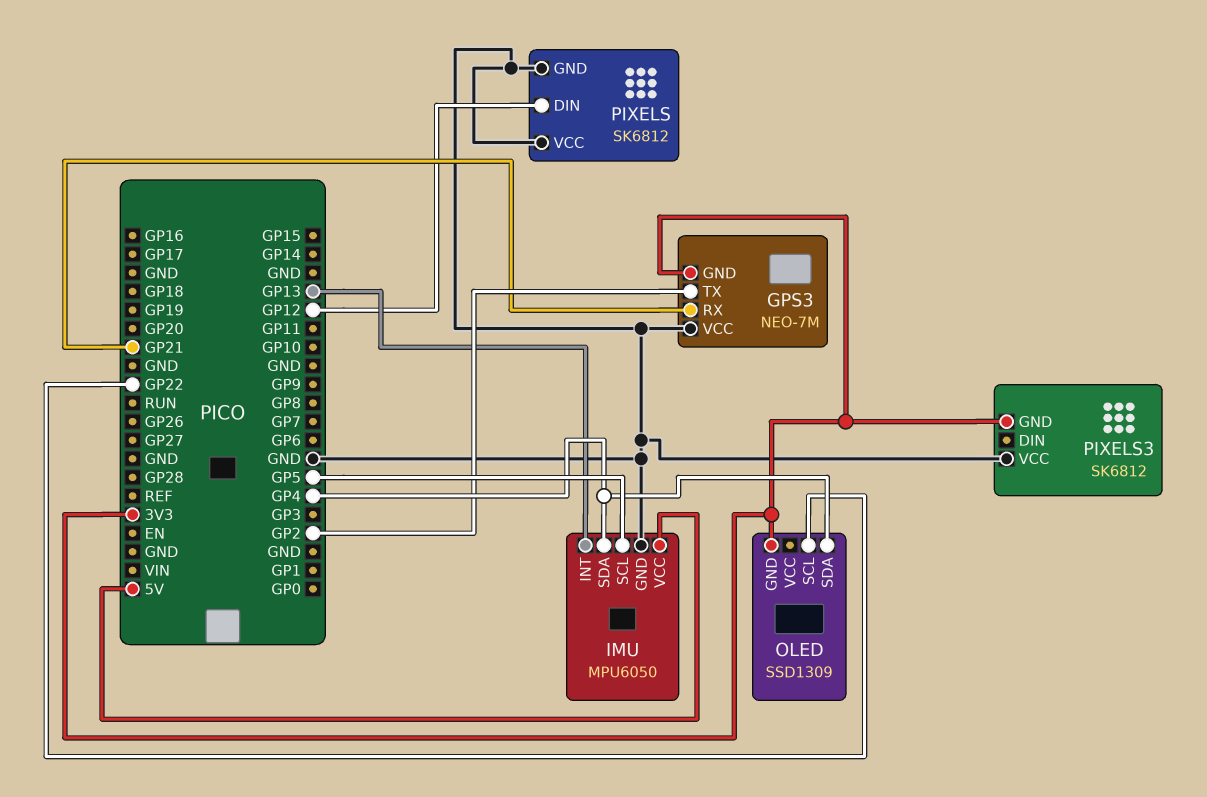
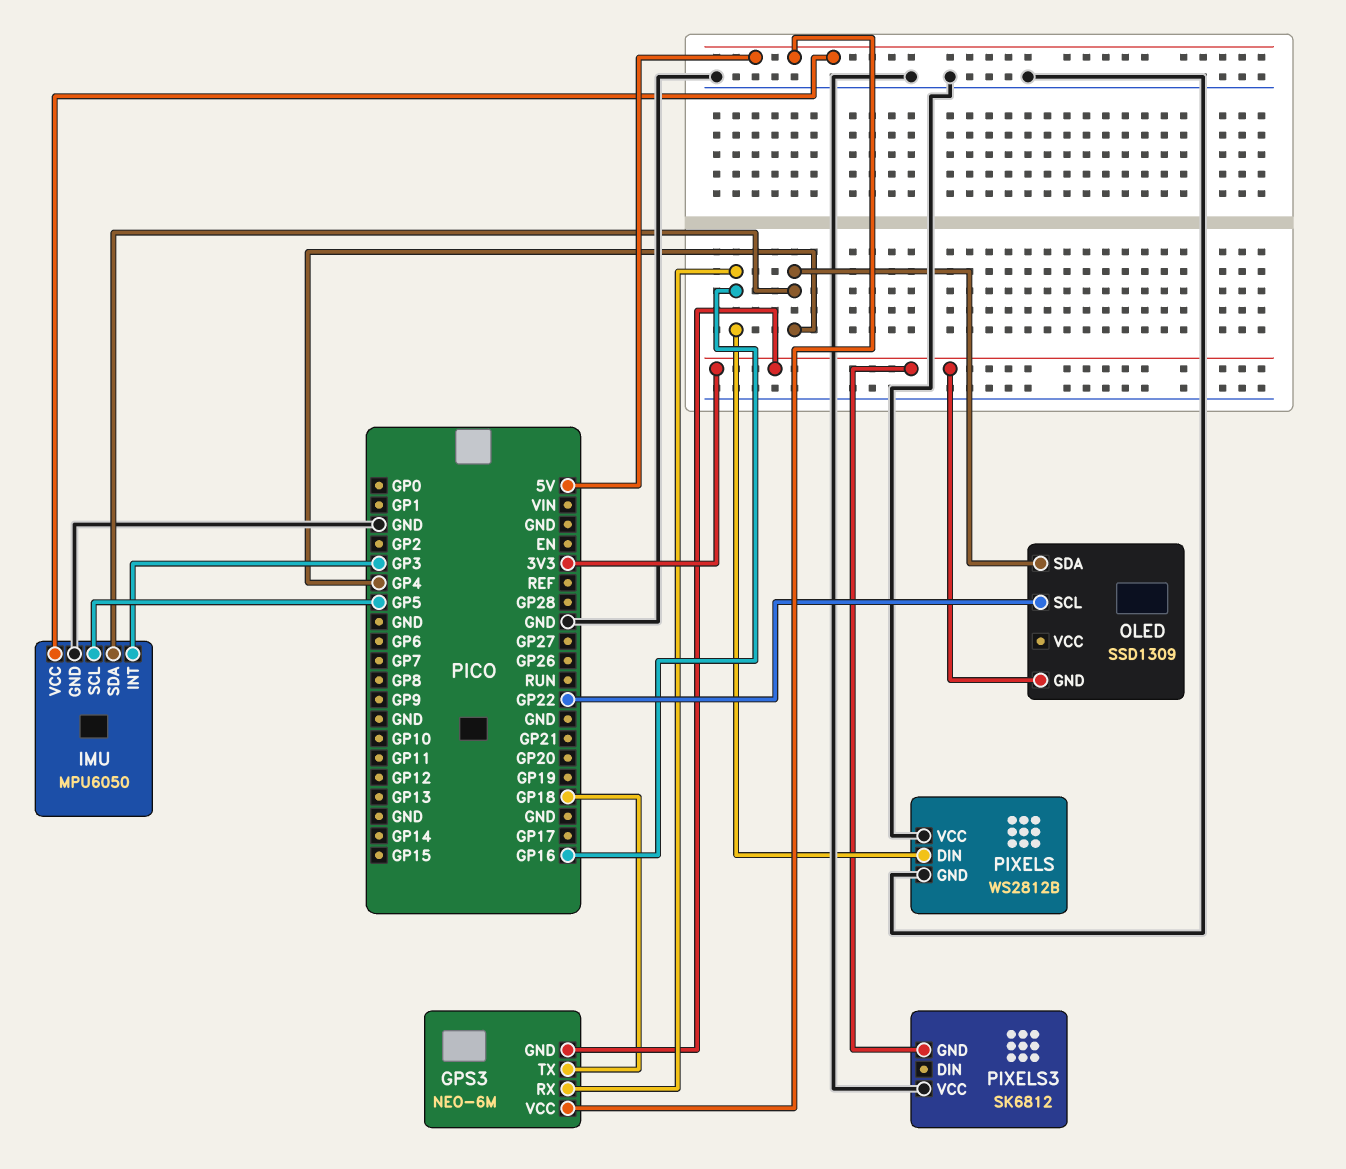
GPS3: NEO-7M -> NEO-6M
GPS3 pin RX: GP21 -> GP16
GPS3 pin TX: GP2 -> GP18
GPS3 pin VCC: GND -> 5V
IMU pin INT: GP13 -> GP3
PIXELS: SK6812 -> WS2812B
PIXELS pin DIN: GP12 -> GP16

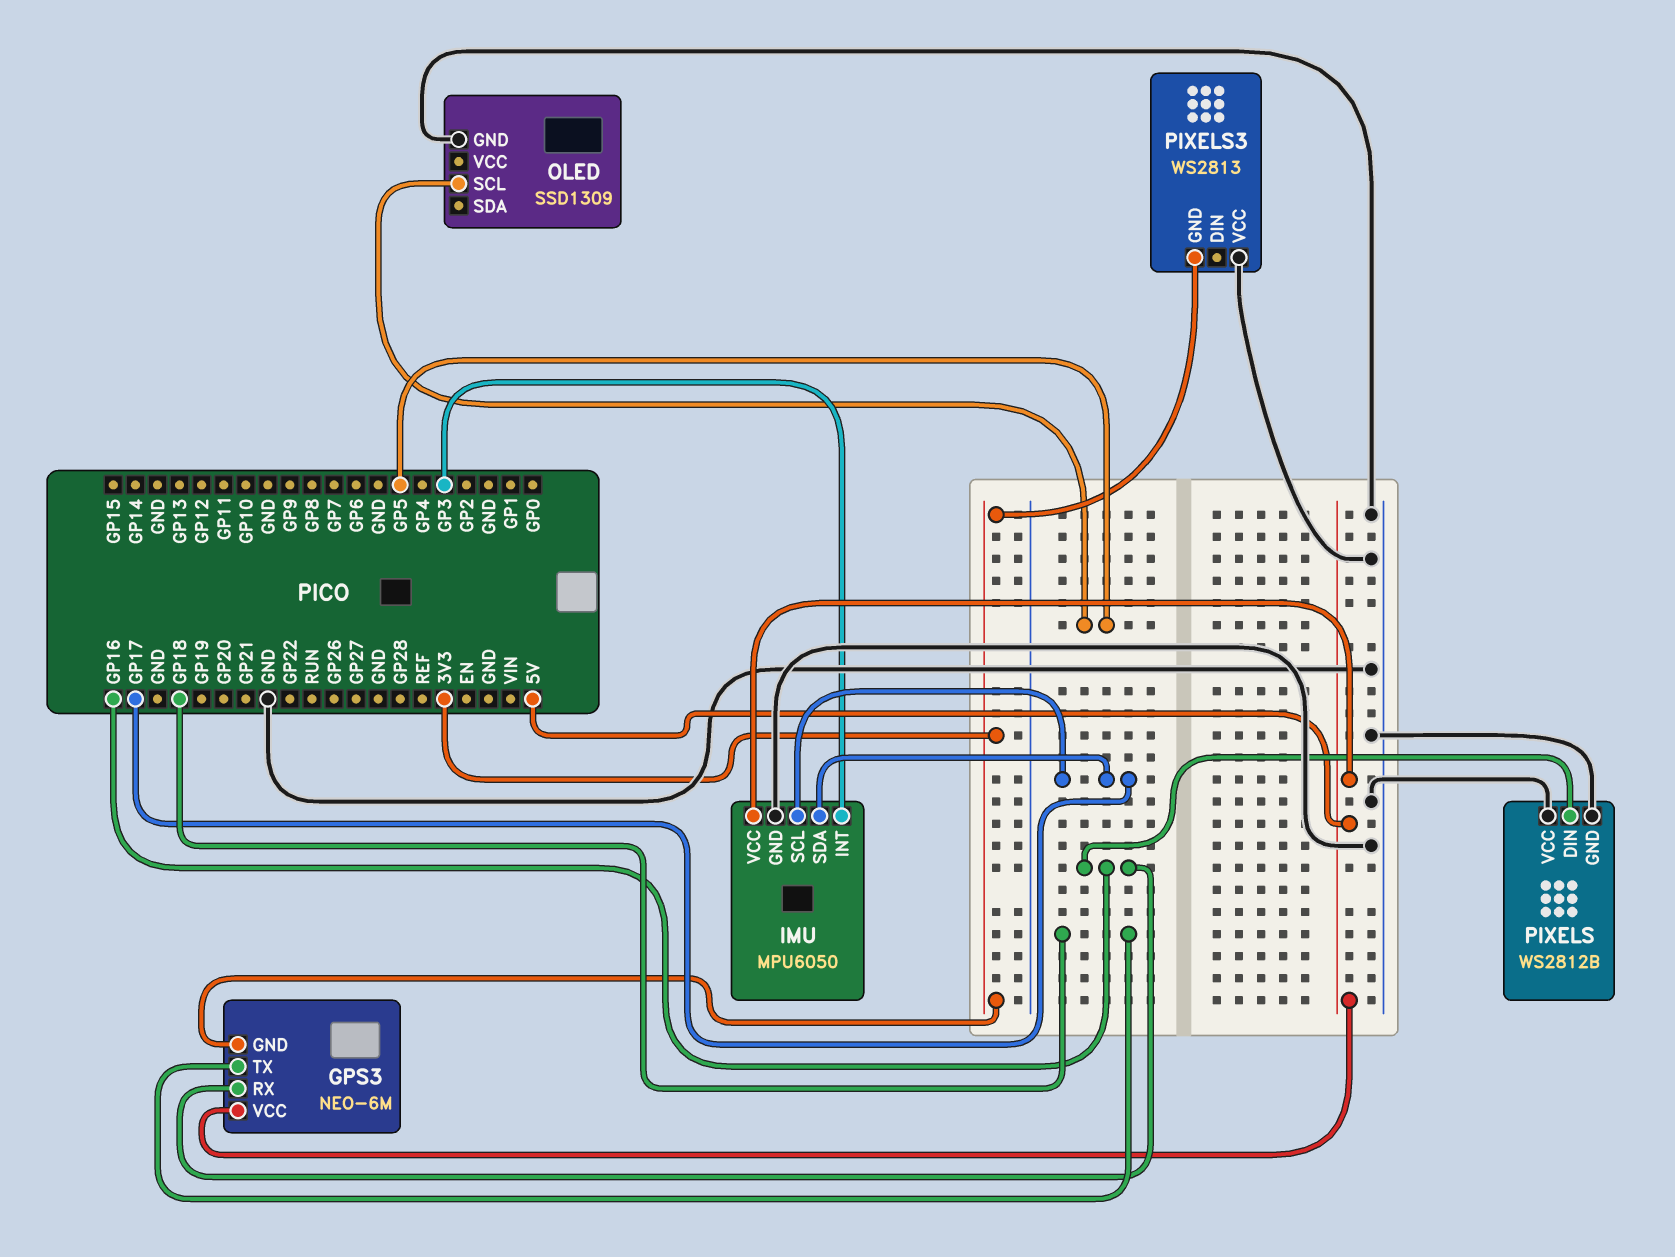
IMU pin SCL: GP5 -> GP17
IMU pin SDA: GP4 -> GP17
OLED pin GND: 3V3 -> GND
OLED pin SCL: GP22 -> GP5
OLED pin SDA: GP4 -> none
PIXELS3: SK6812 -> WS2813

